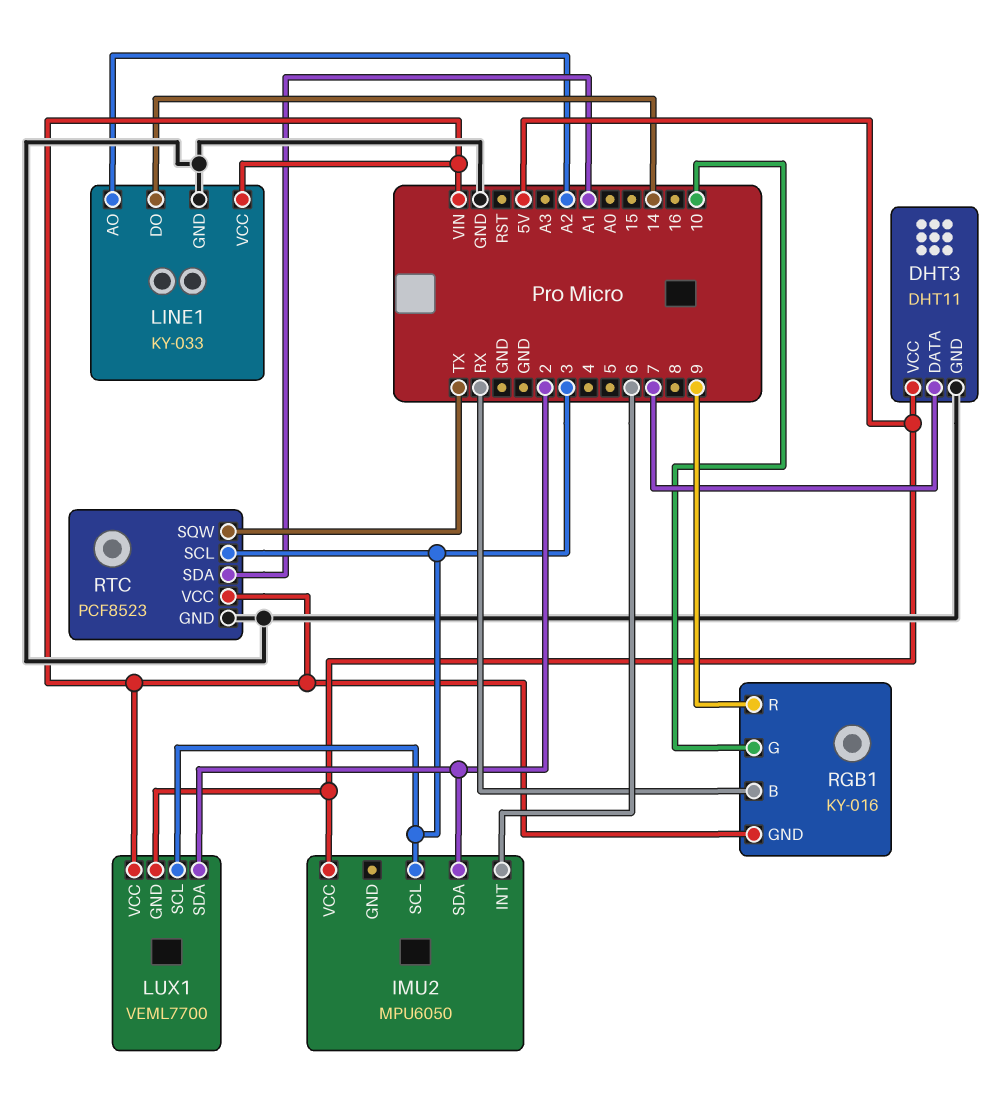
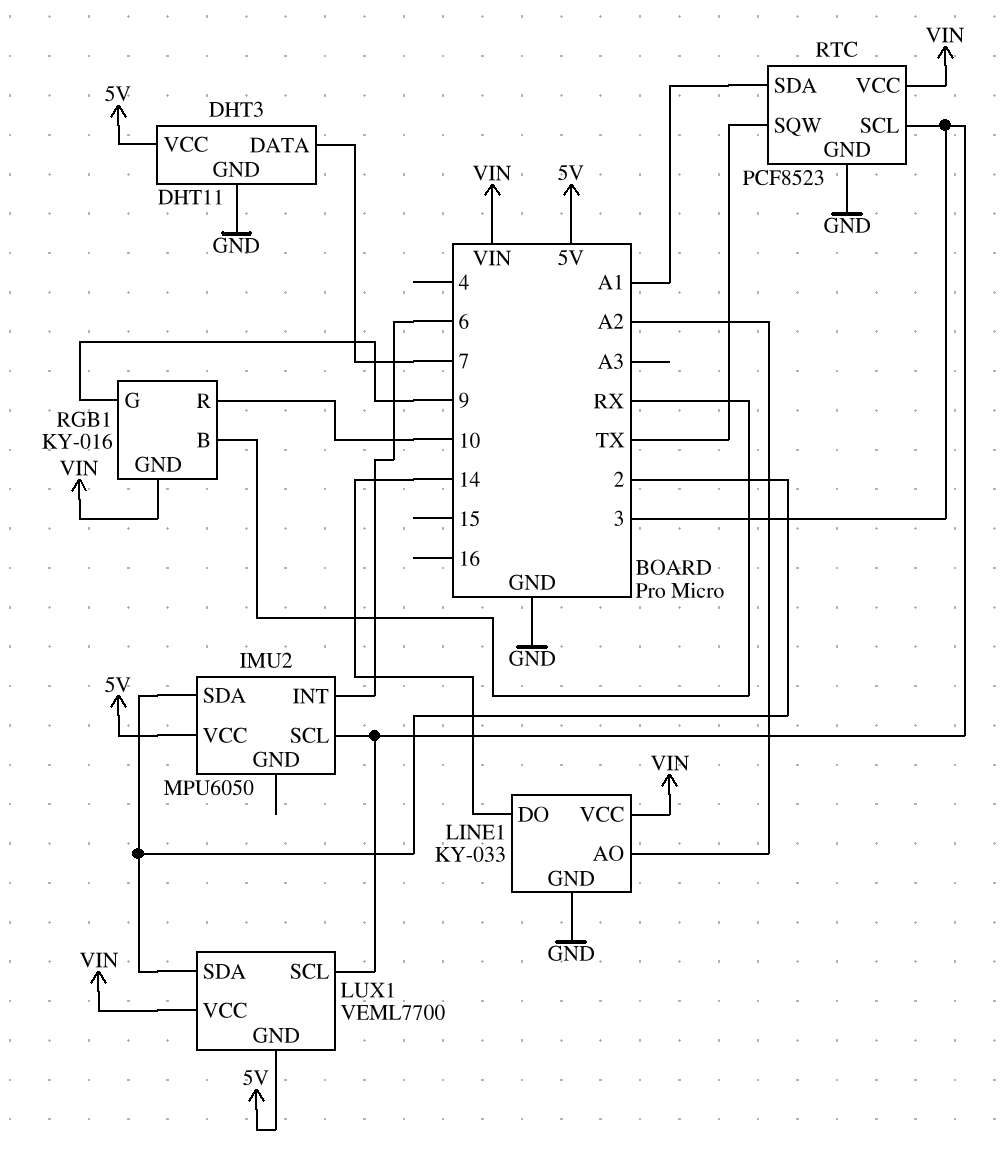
RGB1 pin G: 10 -> 9
RGB1 pin R: 9 -> 10

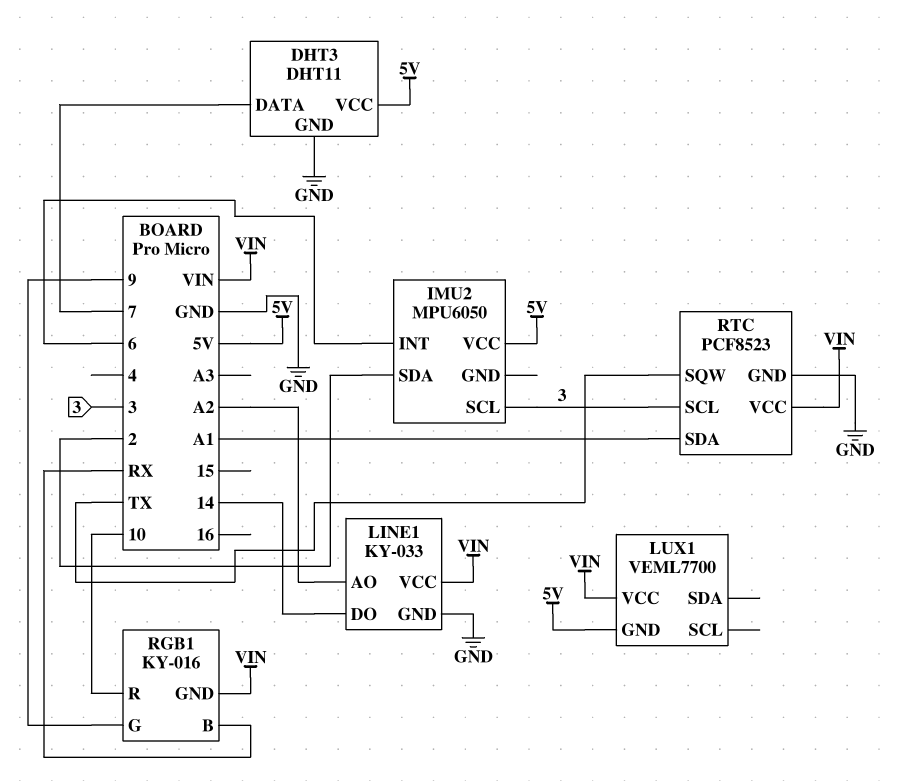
LUX1 pin SCL: 3 -> none
LUX1 pin SDA: 2 -> none

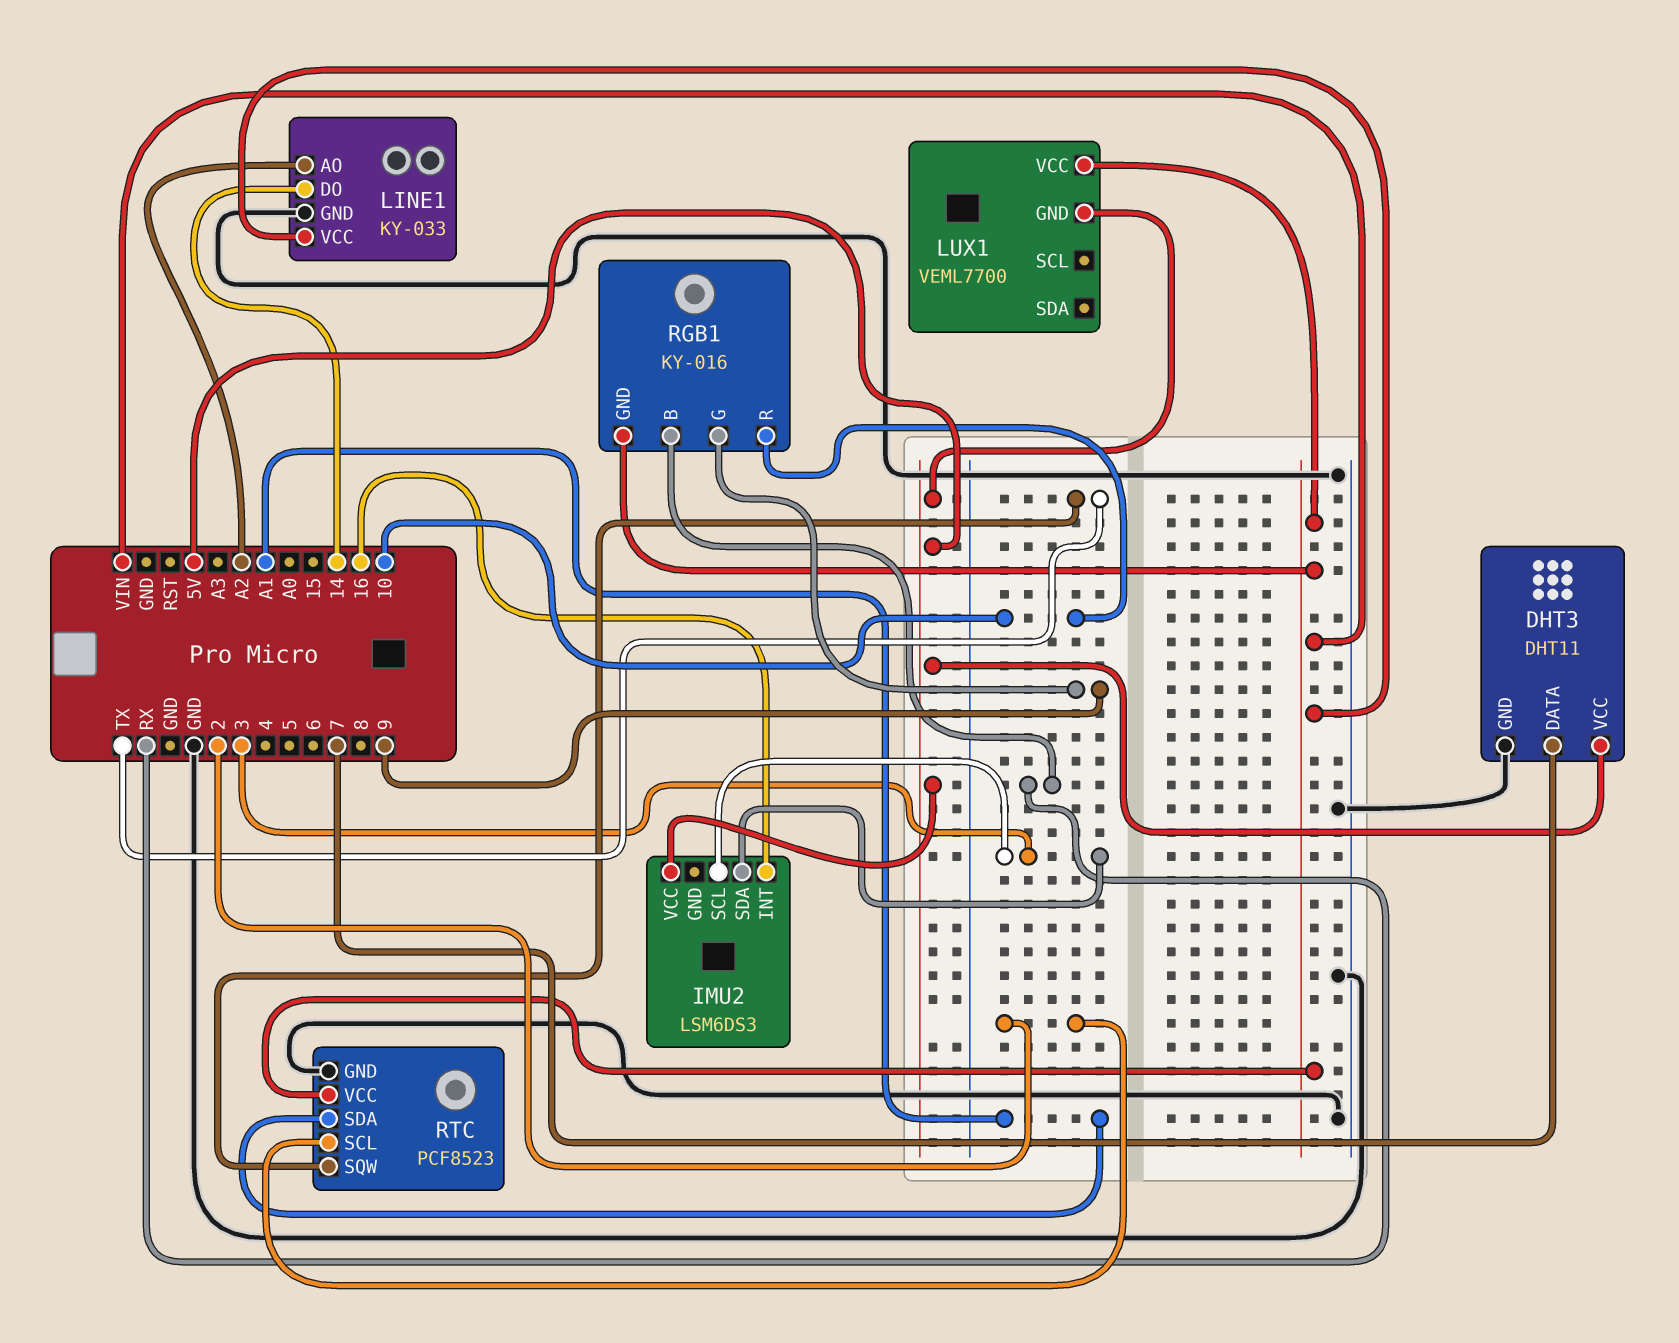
IMU2: MPU6050 -> LSM6DS3
IMU2 pin INT: 6 -> 16
IMU2 pin SDA: 2 -> 3
RTC pin SCL: 3 -> 2

